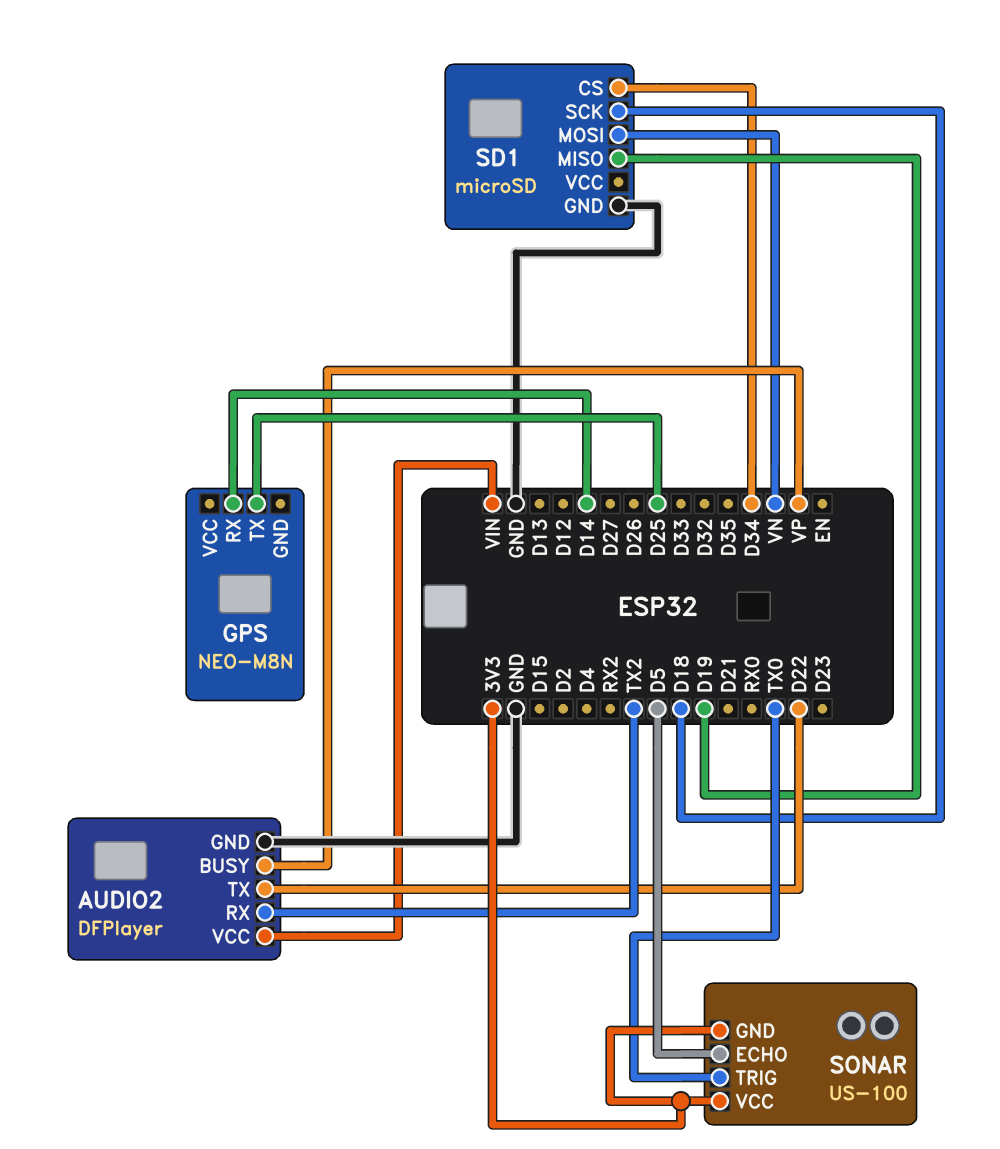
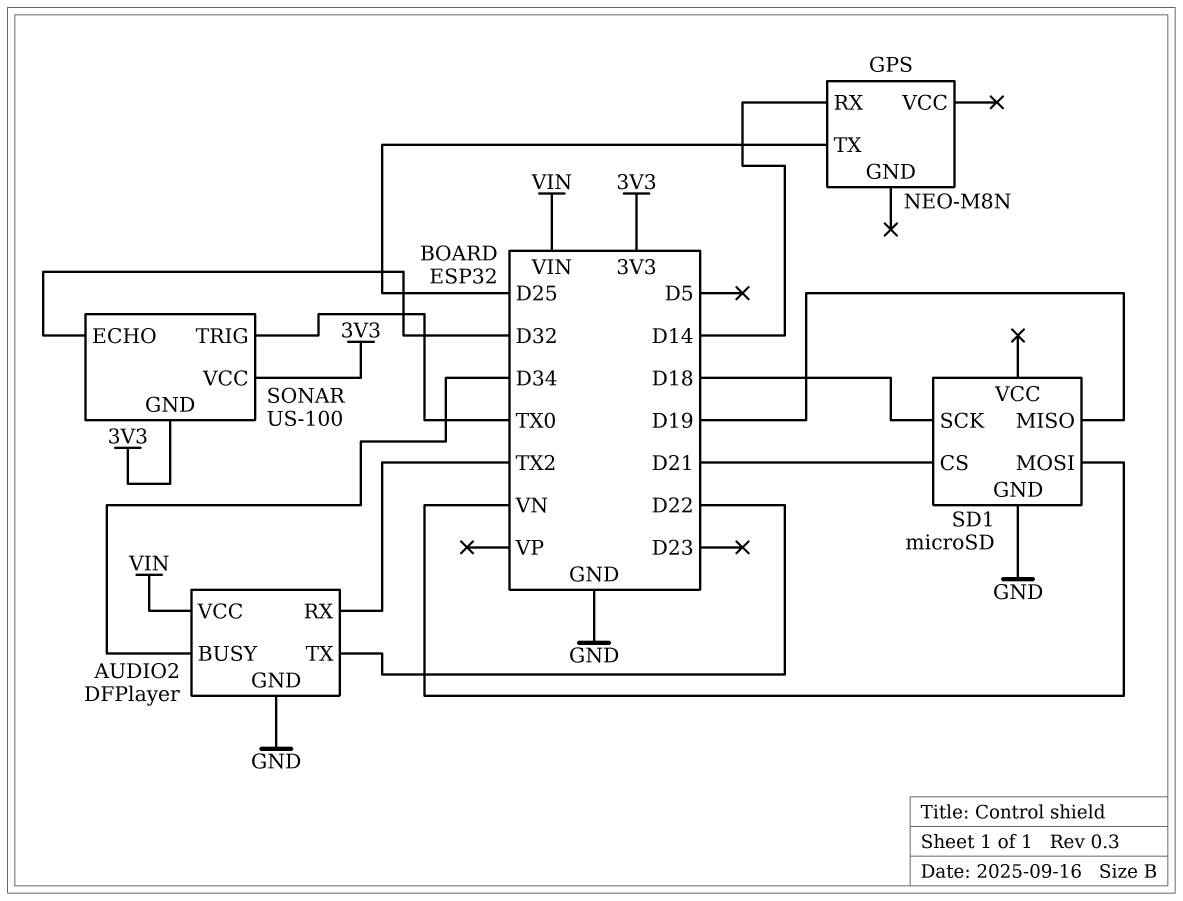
AUDIO2 pin BUSY: VP -> D34
SD1 pin CS: D34 -> D21
SONAR pin ECHO: D5 -> D32

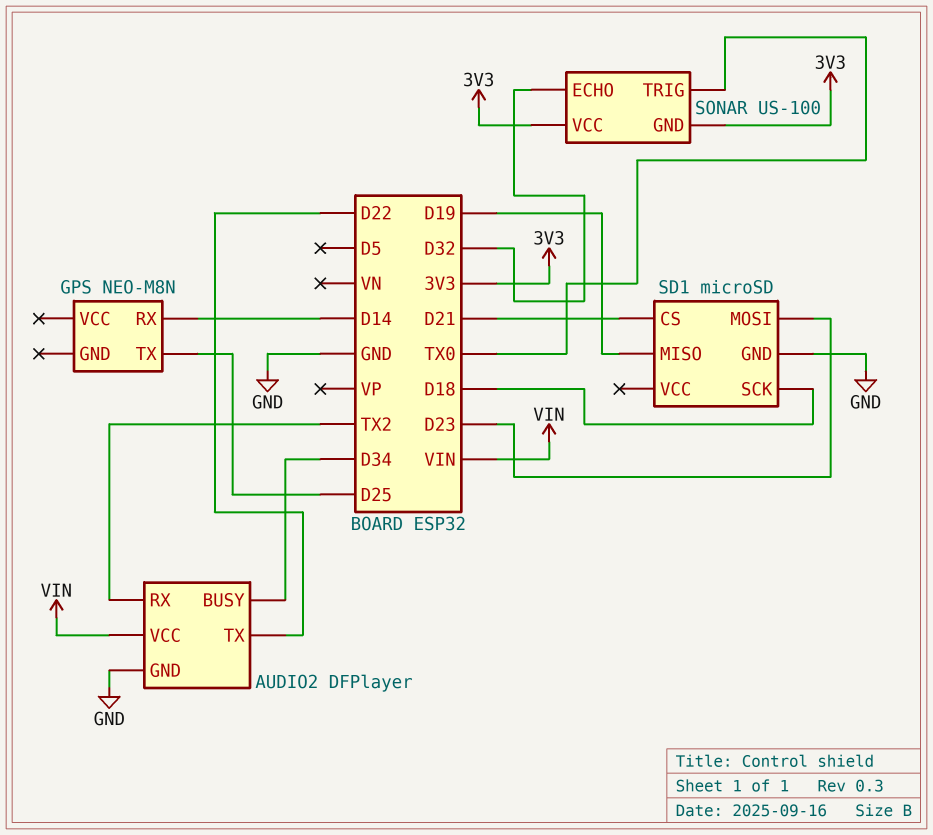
SD1 pin MOSI: VN -> D23

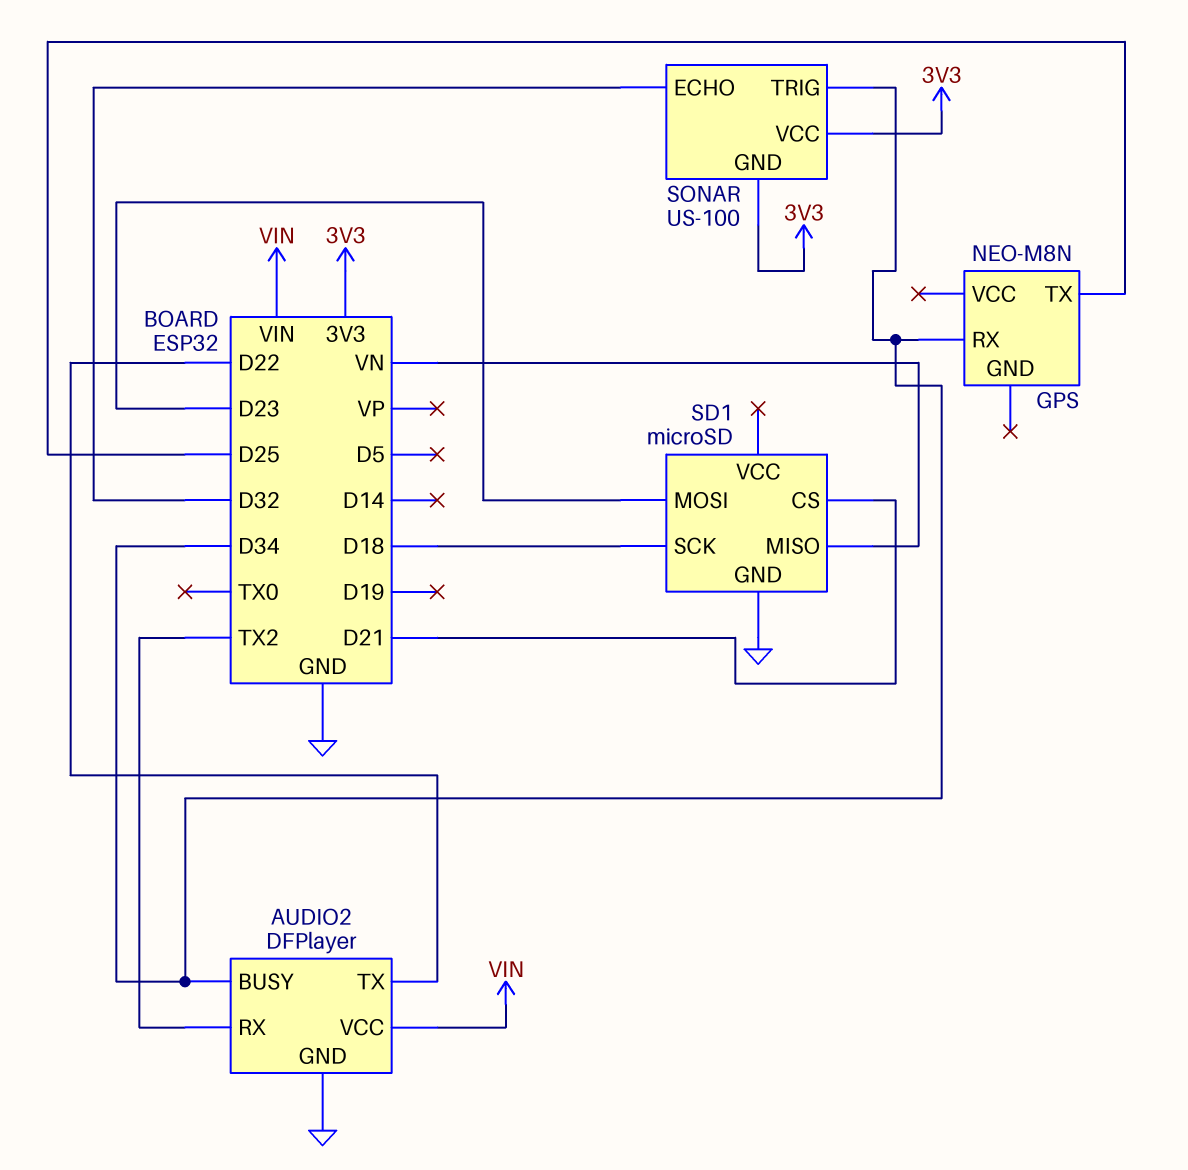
GPS pin RX: D14 -> D34
SD1 pin MISO: D19 -> VN
SONAR pin TRIG: TX0 -> D34

